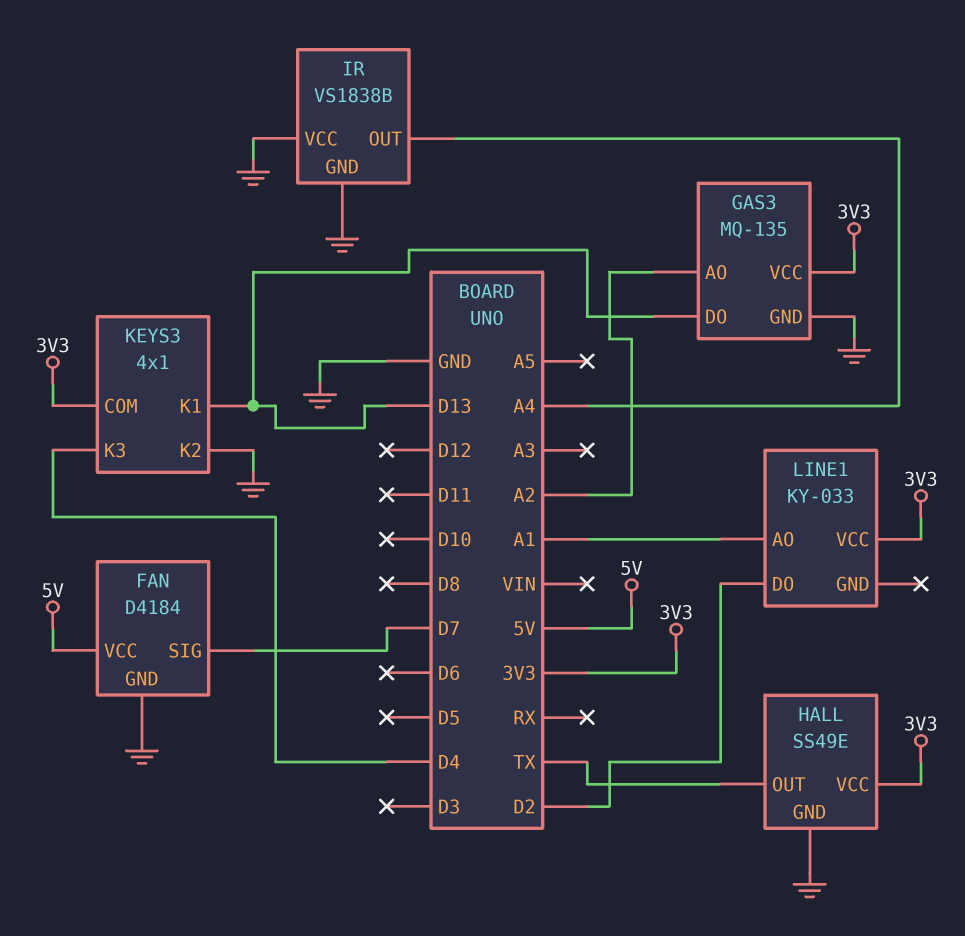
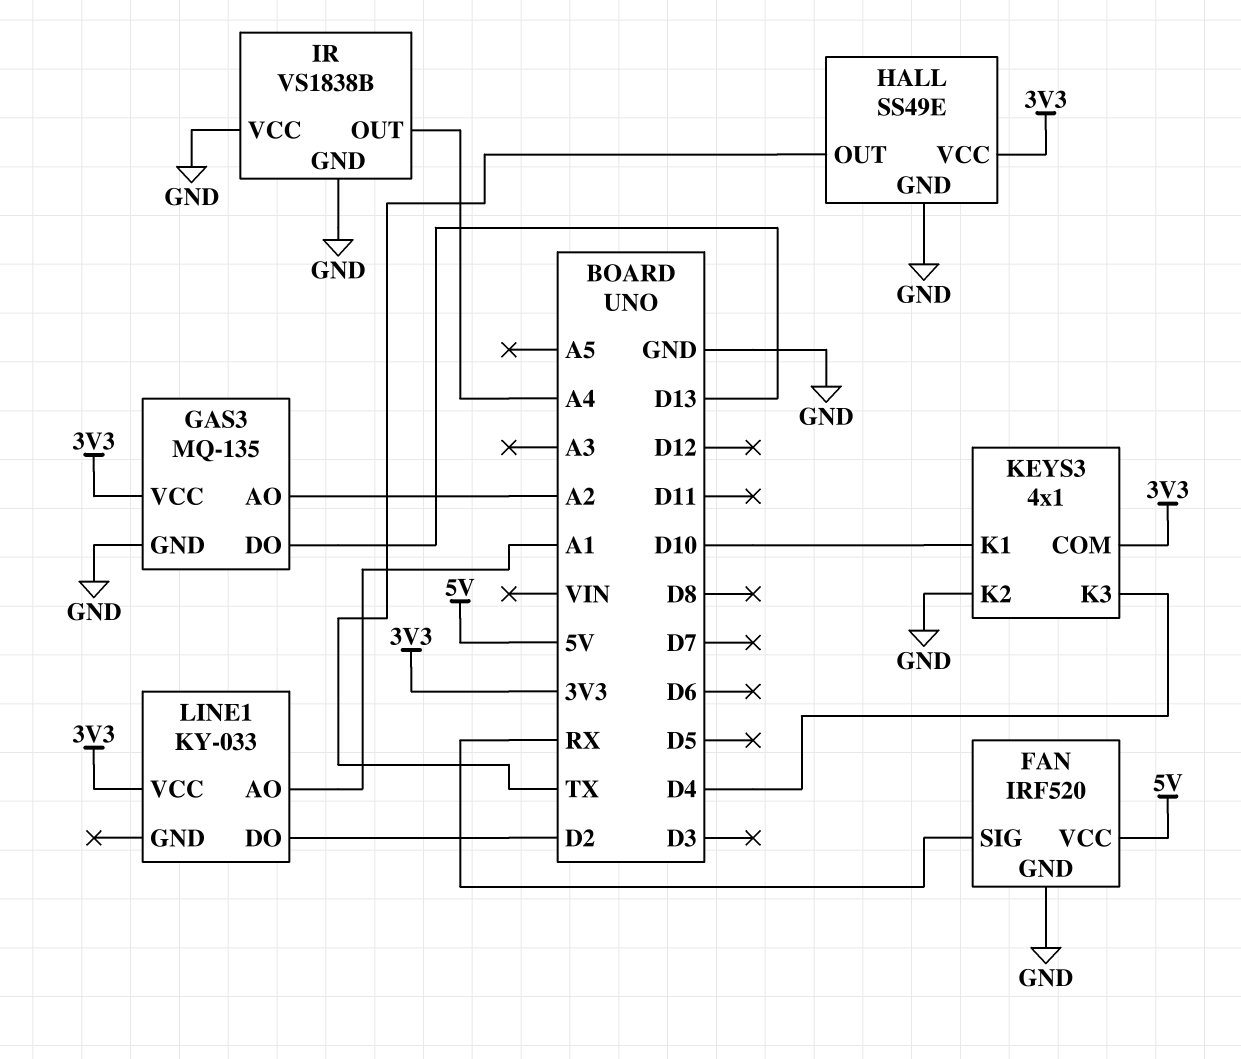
FAN: D4184 -> IRF520
FAN pin SIG: D7 -> RX
KEYS3 pin K1: D13 -> D10

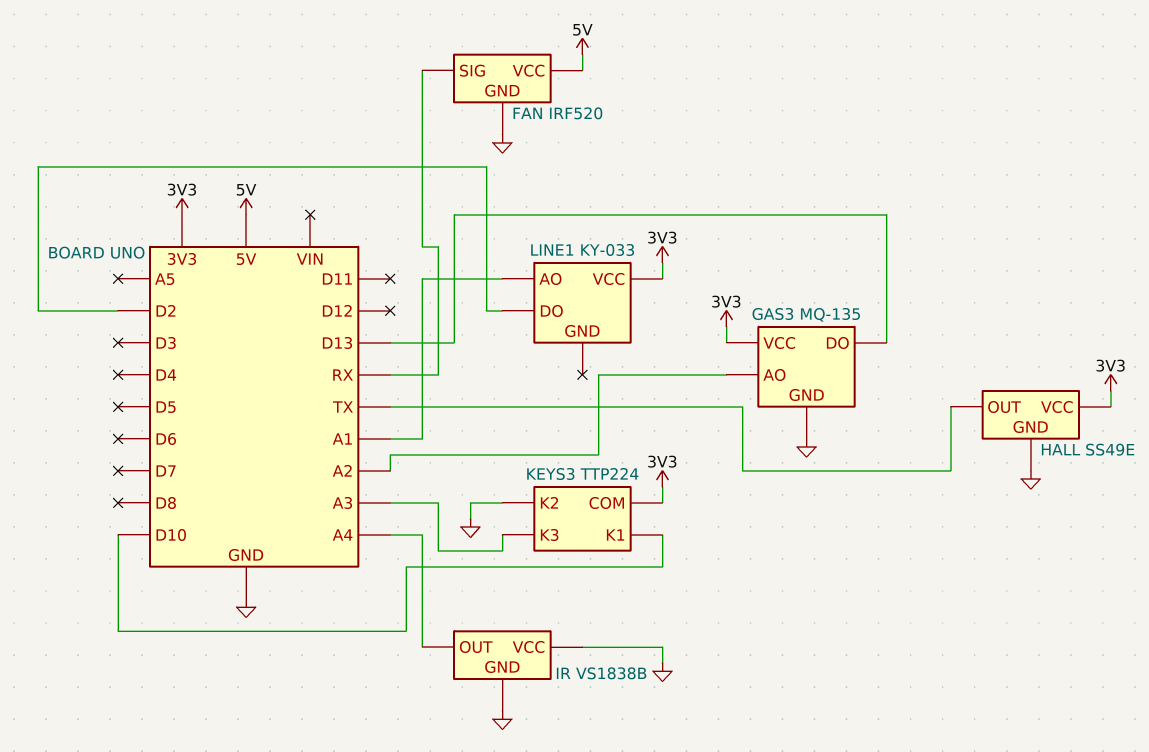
KEYS3: 4x1 -> TTP224
KEYS3 pin K3: D4 -> A3

